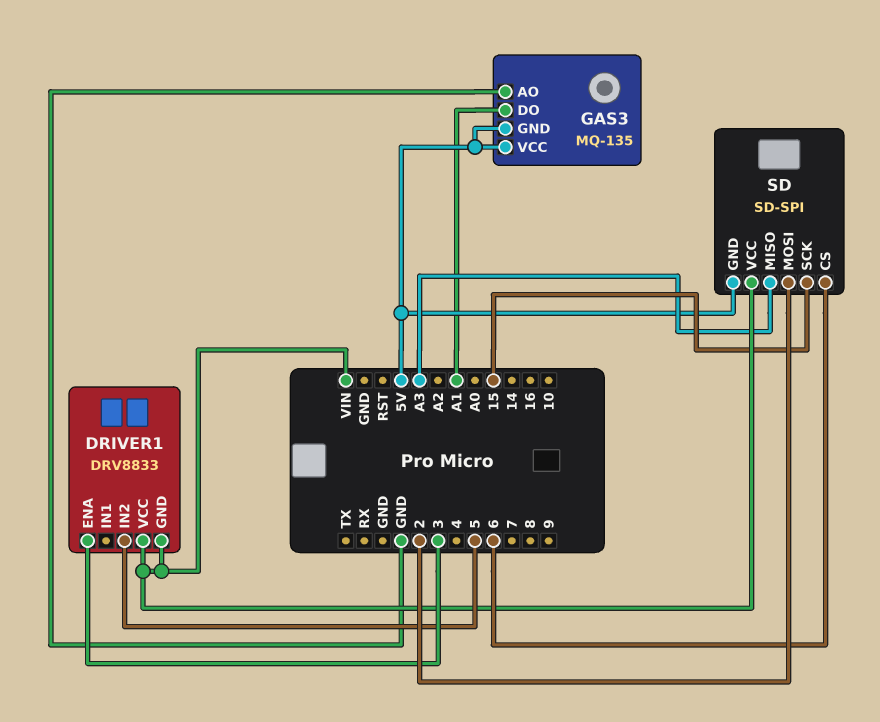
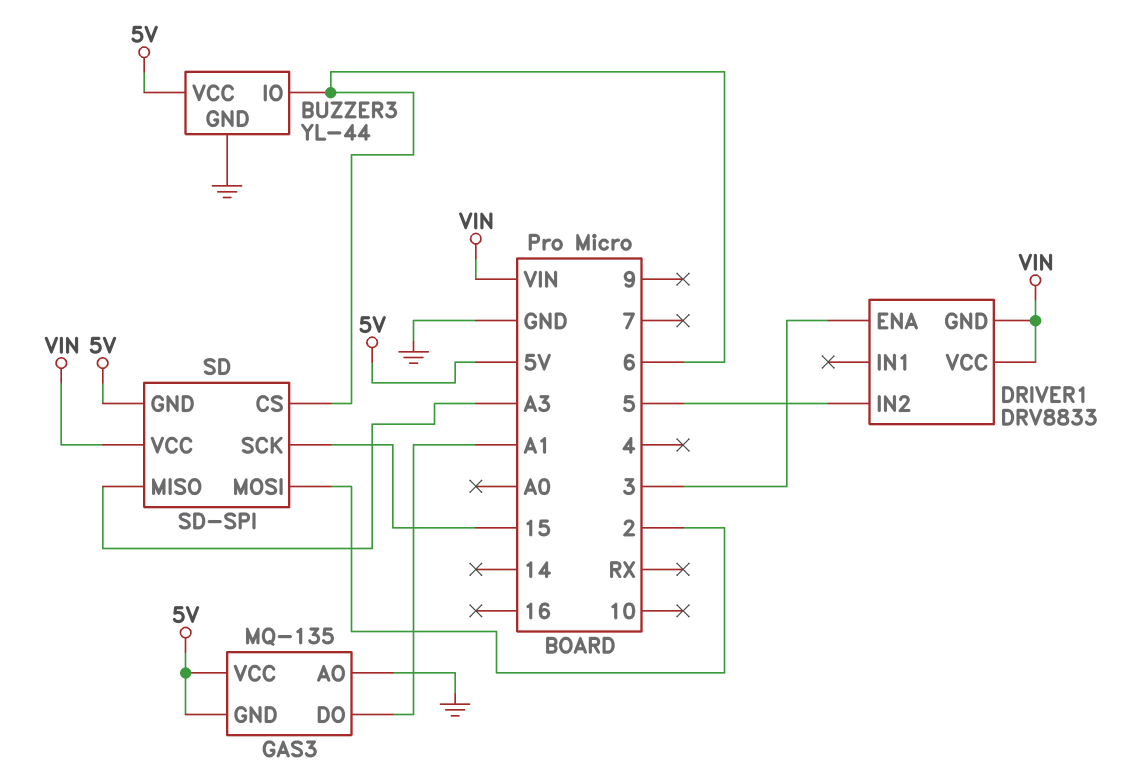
BUZZER3: none -> YL-44
BUZZER3 pin GND: none -> GND
BUZZER3 pin IO: none -> 6
BUZZER3 pin VCC: none -> 5V

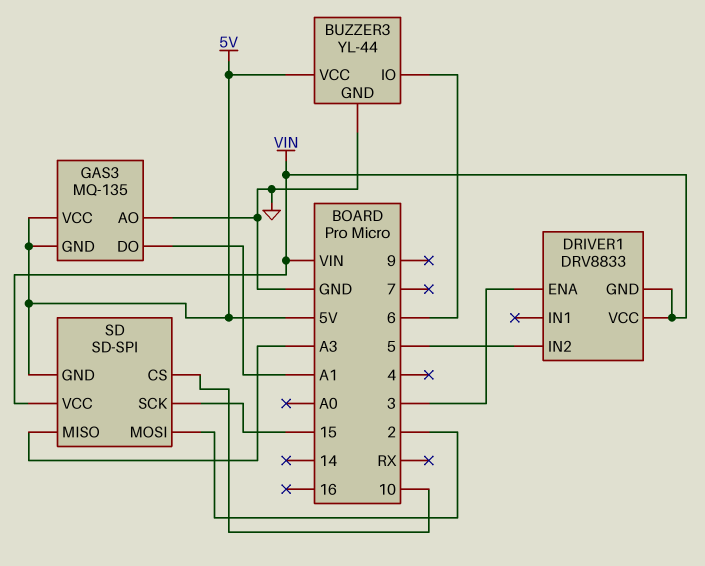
SD pin CS: 6 -> 10

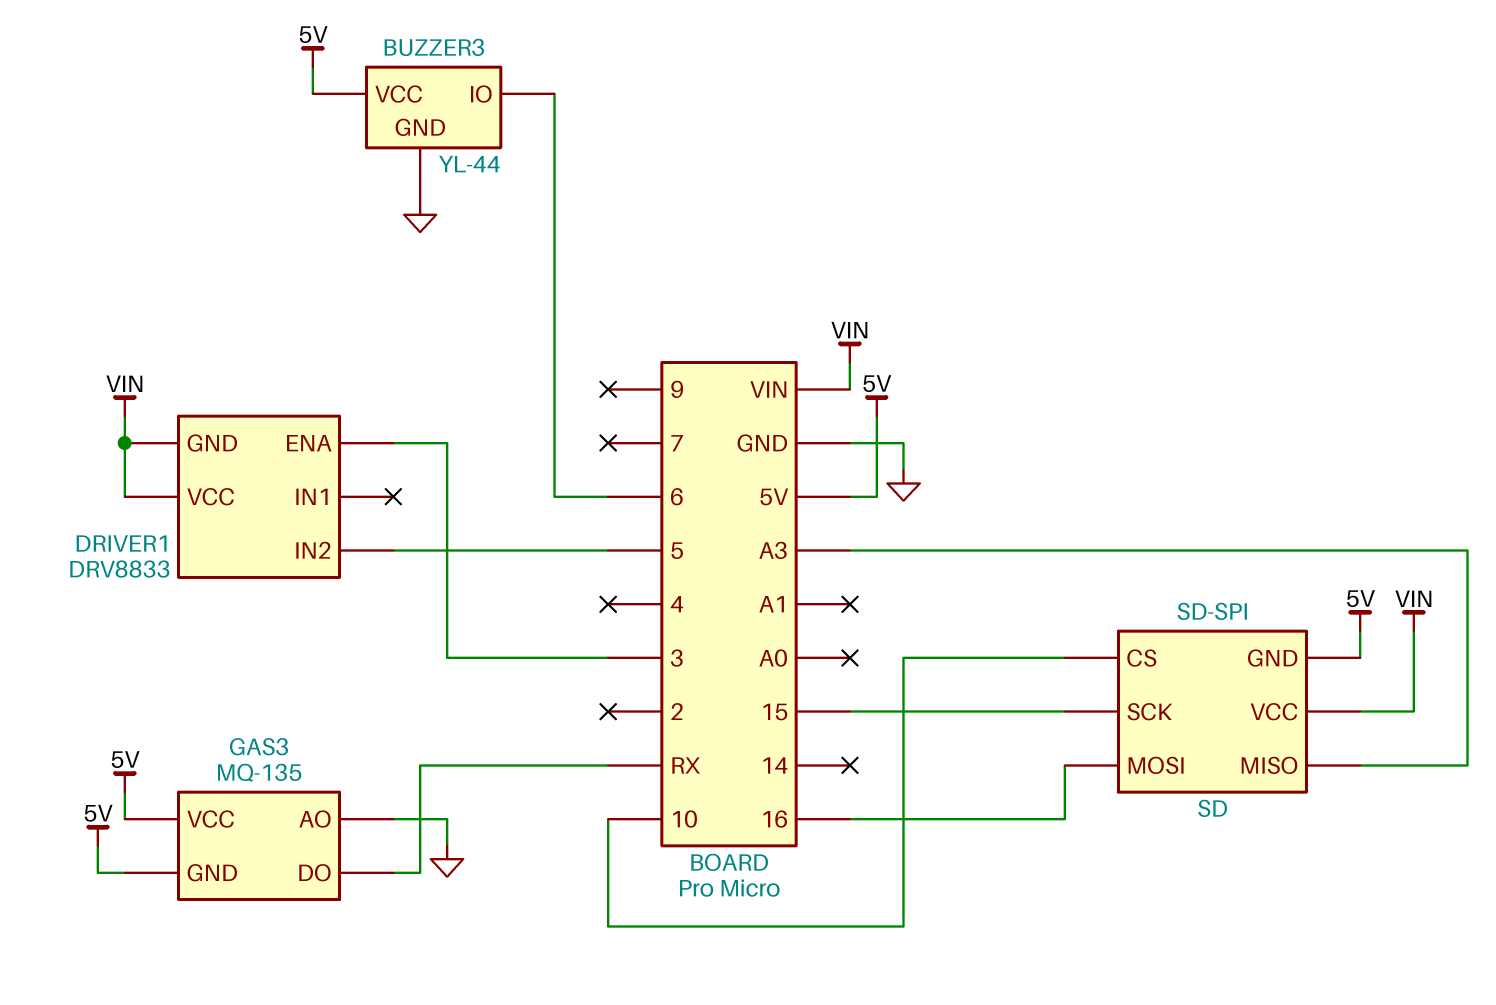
GAS3 pin DO: A1 -> RX
SD pin MOSI: 2 -> 16

